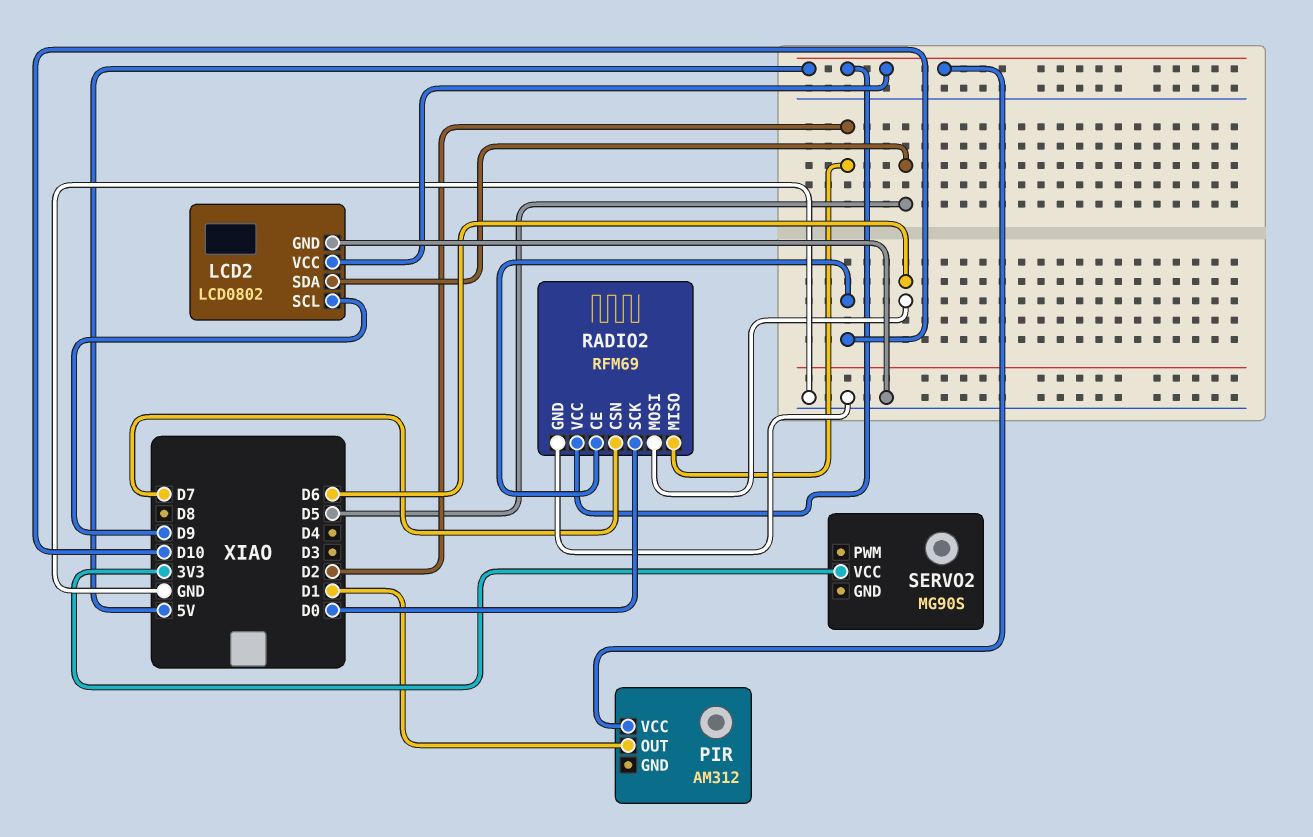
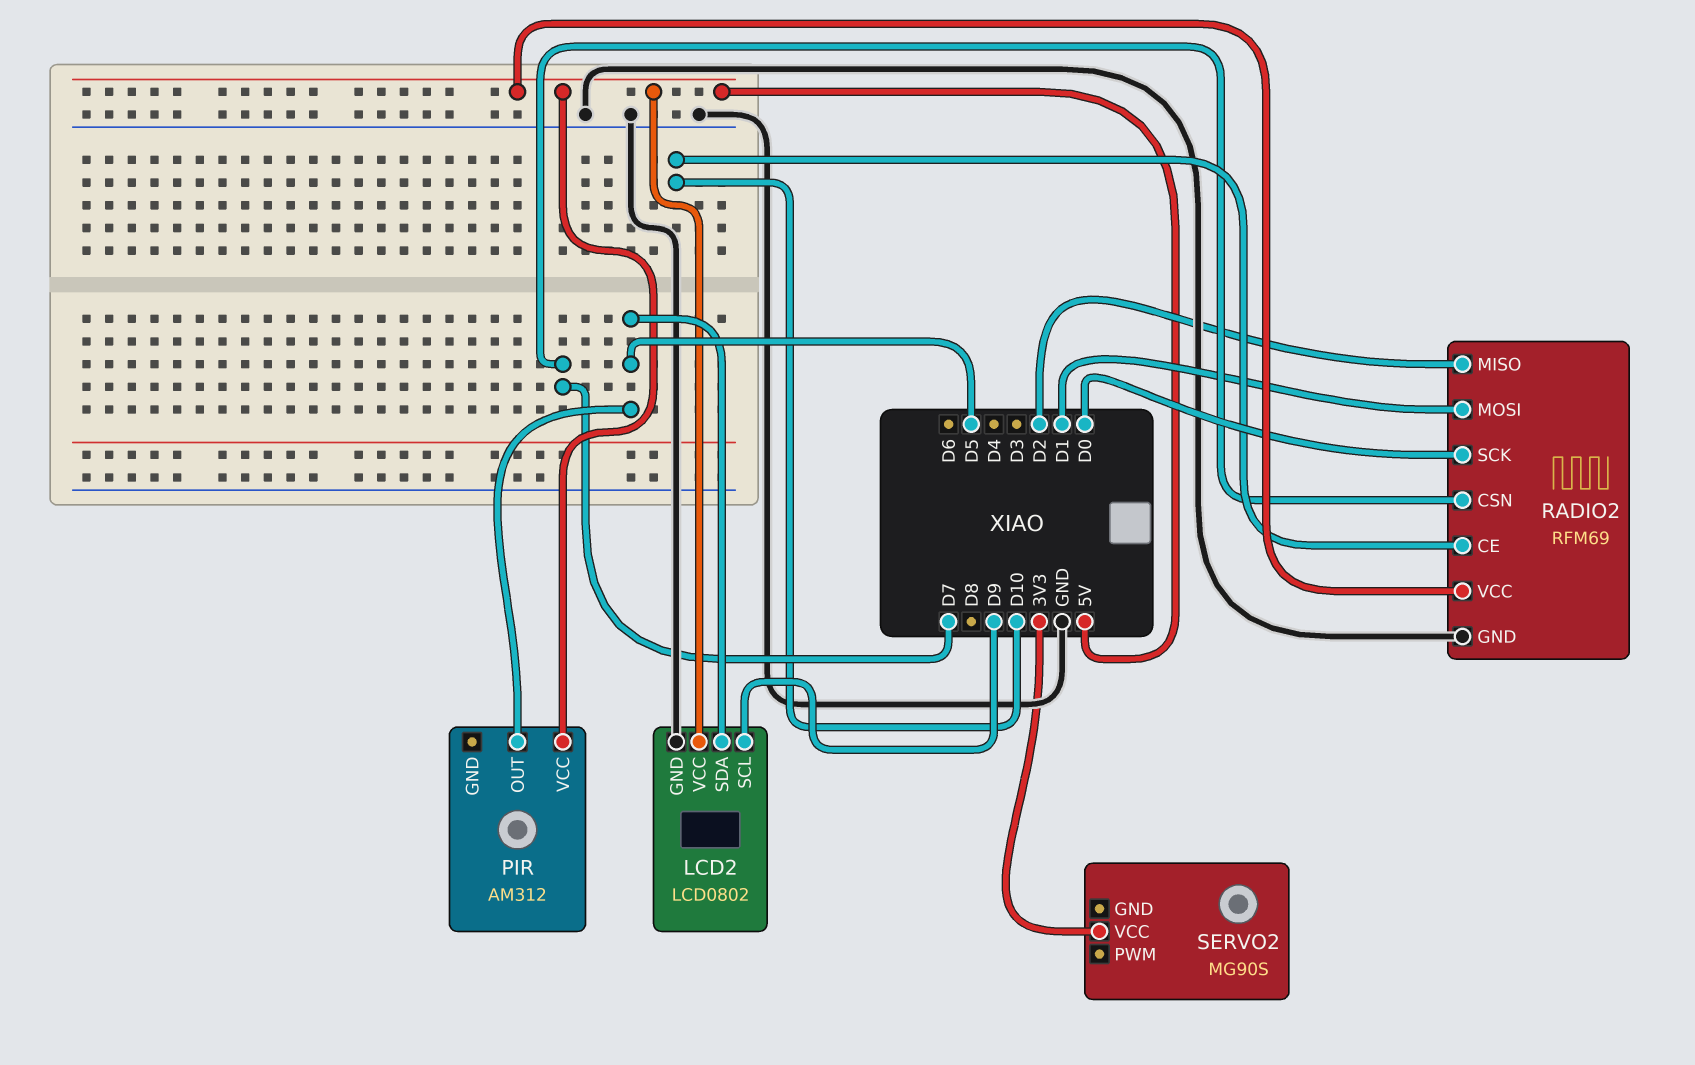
PIR pin OUT: D1 -> D5
RADIO2 pin MOSI: D6 -> D1

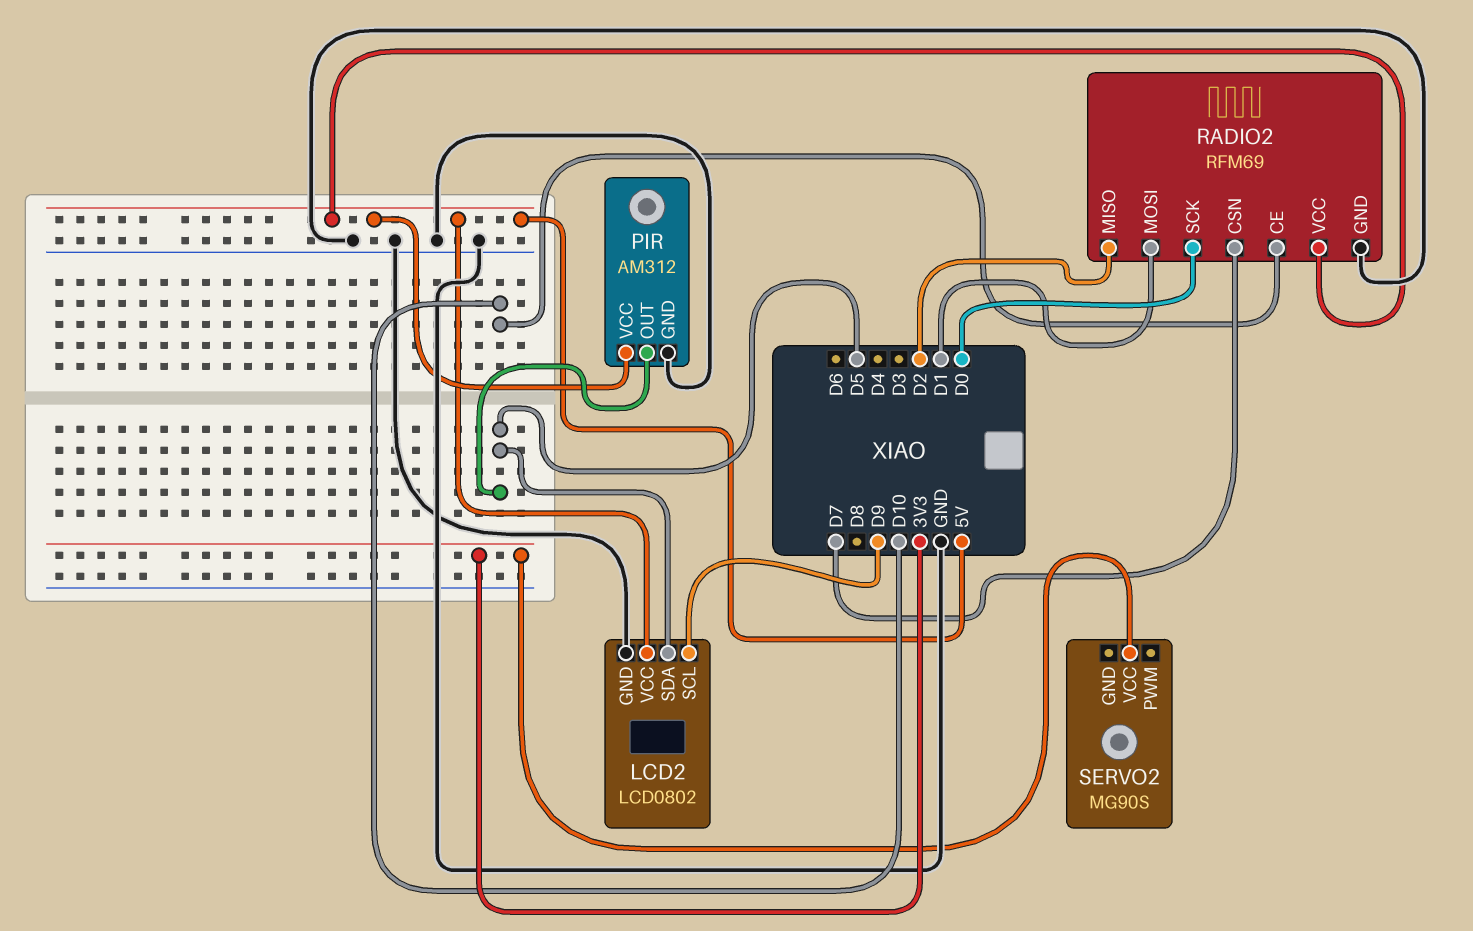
PIR pin GND: none -> GND

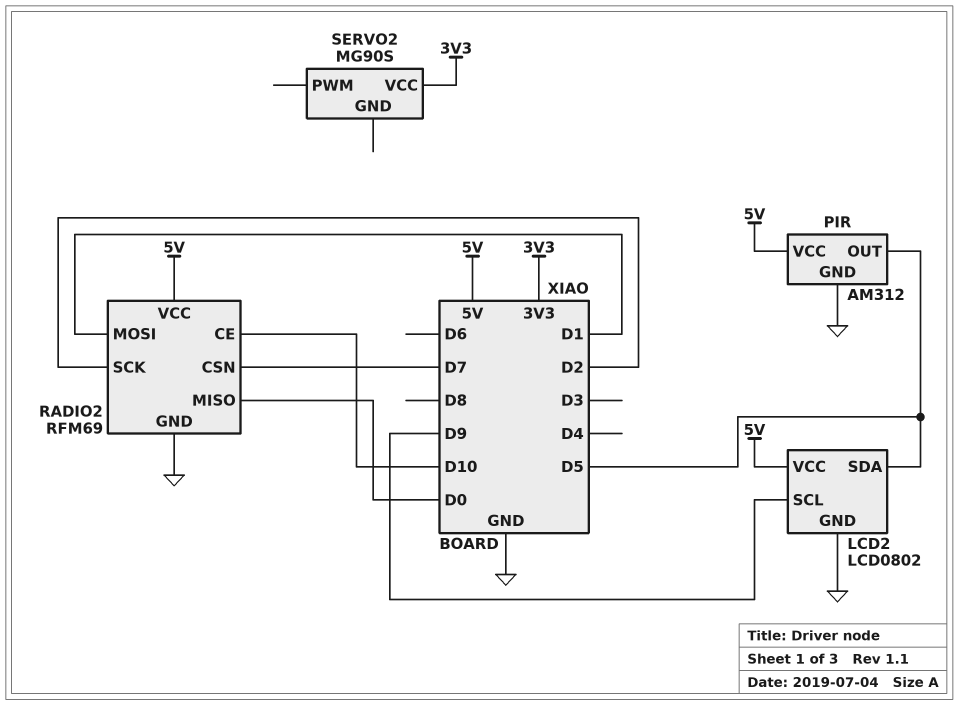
RADIO2 pin MISO: D2 -> D0
RADIO2 pin SCK: D0 -> D2

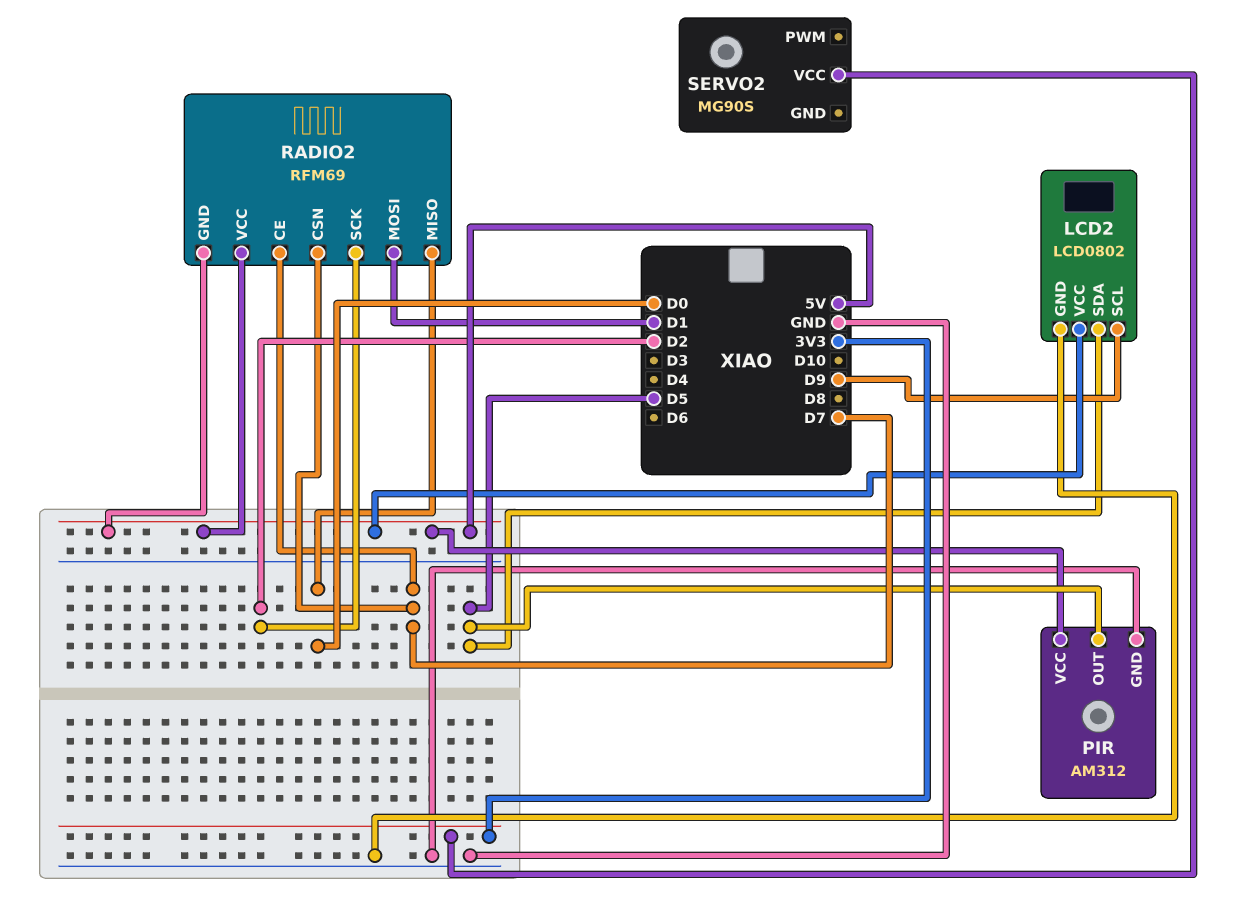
RADIO2 pin CE: D10 -> D7
RADIO2 pin GND: GND -> 5V

